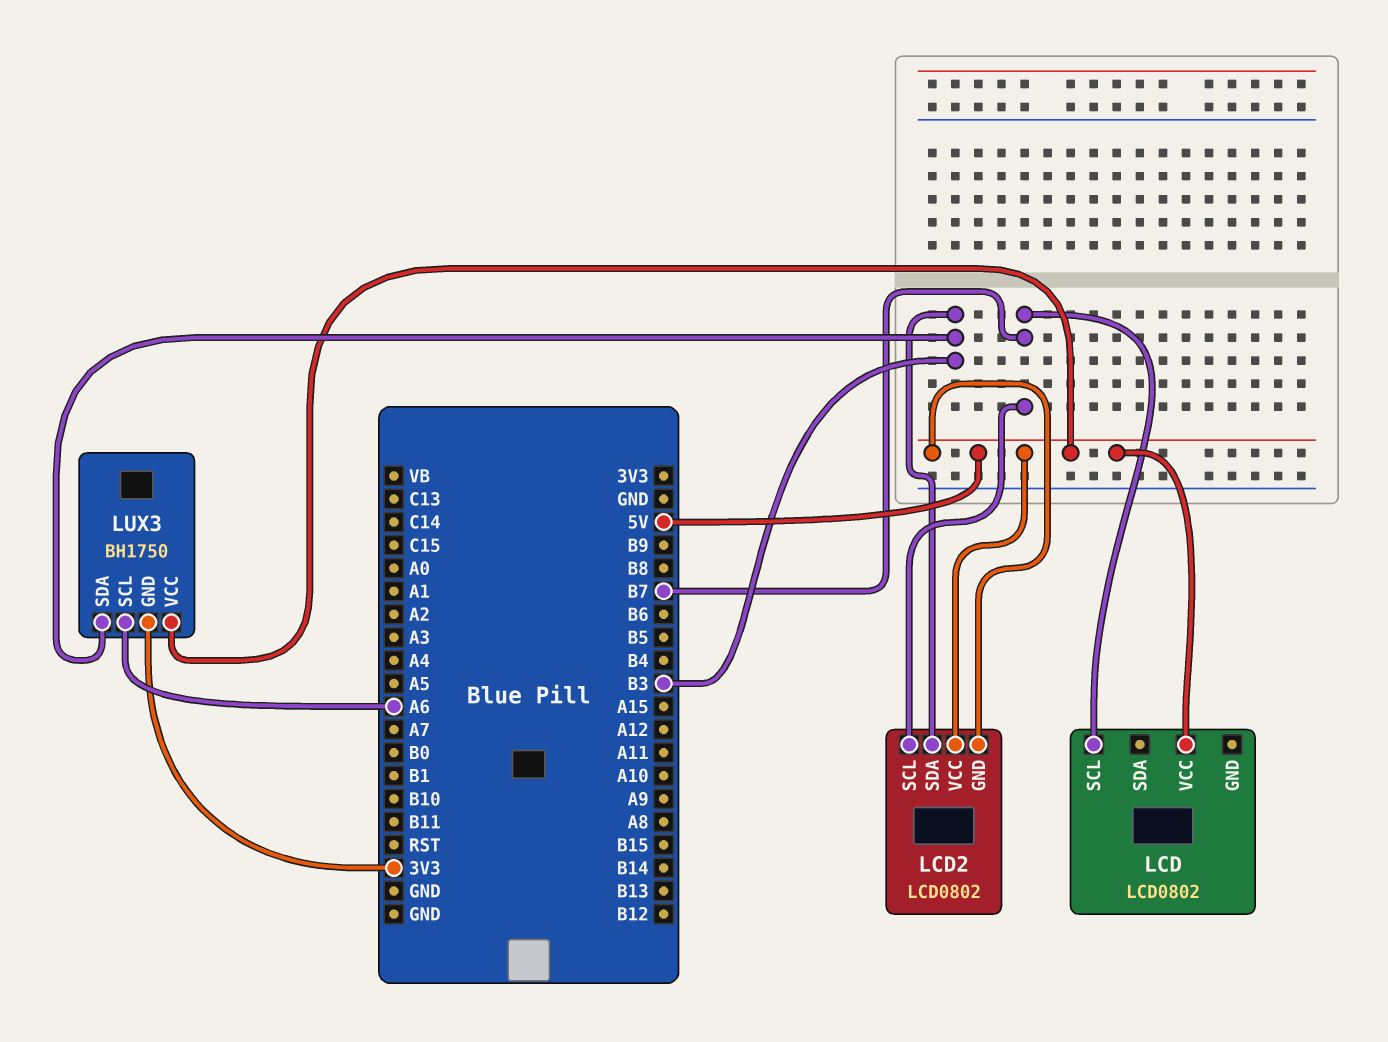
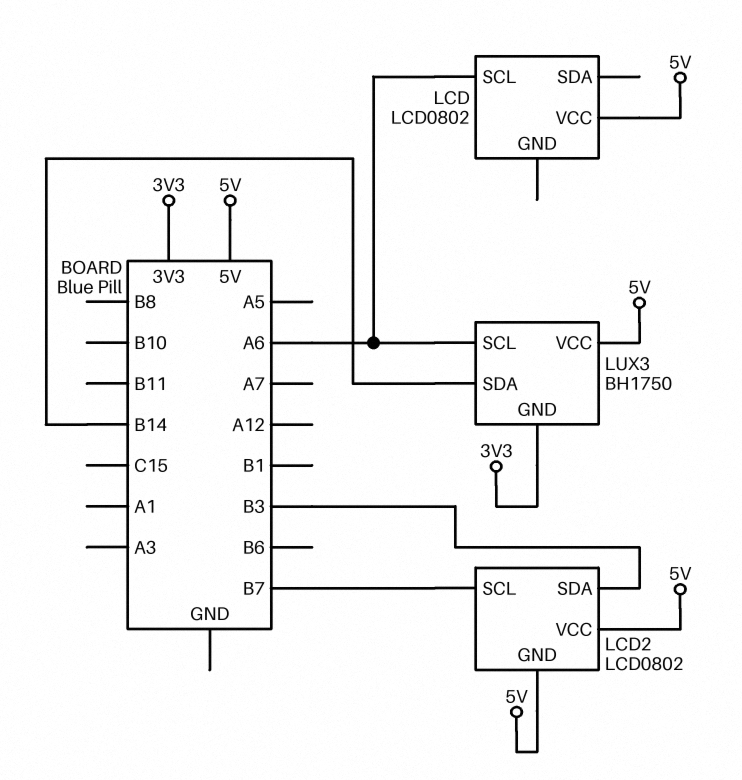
LCD pin SCL: B7 -> A6
LUX3 pin SDA: B3 -> B14

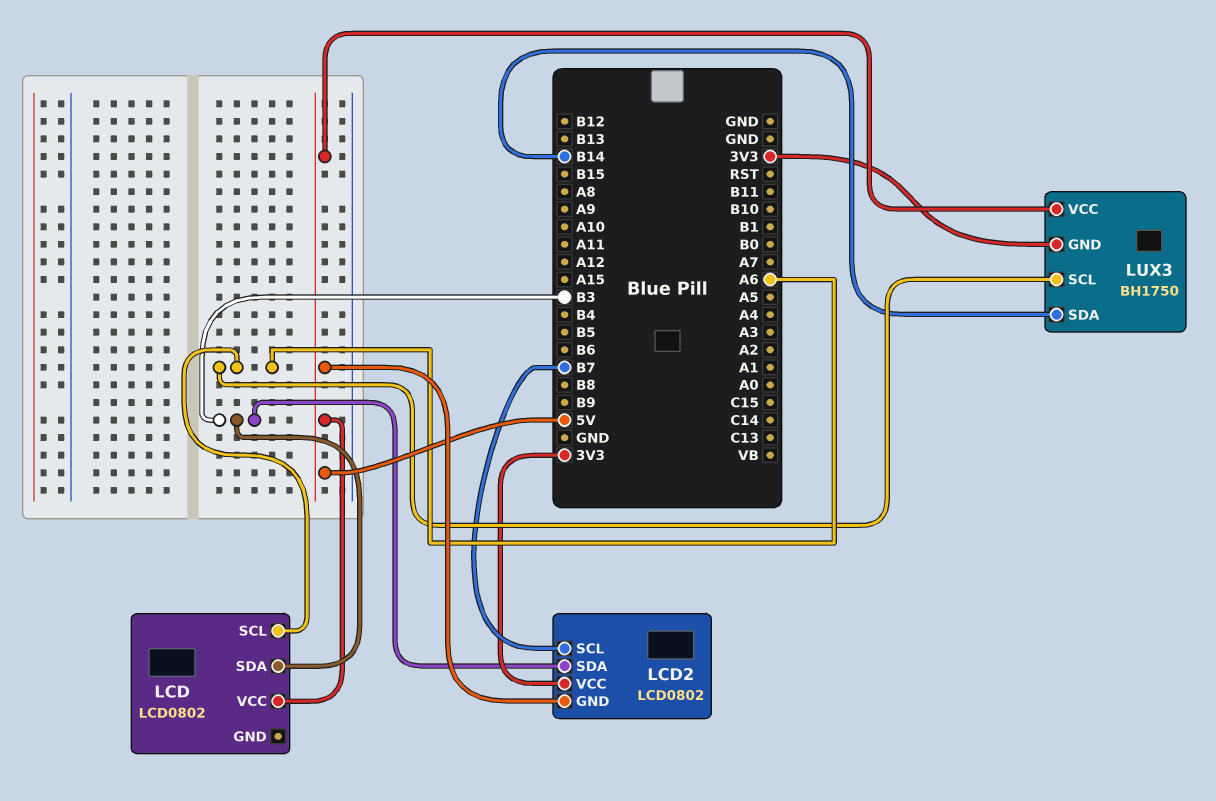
LCD pin SDA: none -> B3
LCD2 pin VCC: 5V -> 3V3

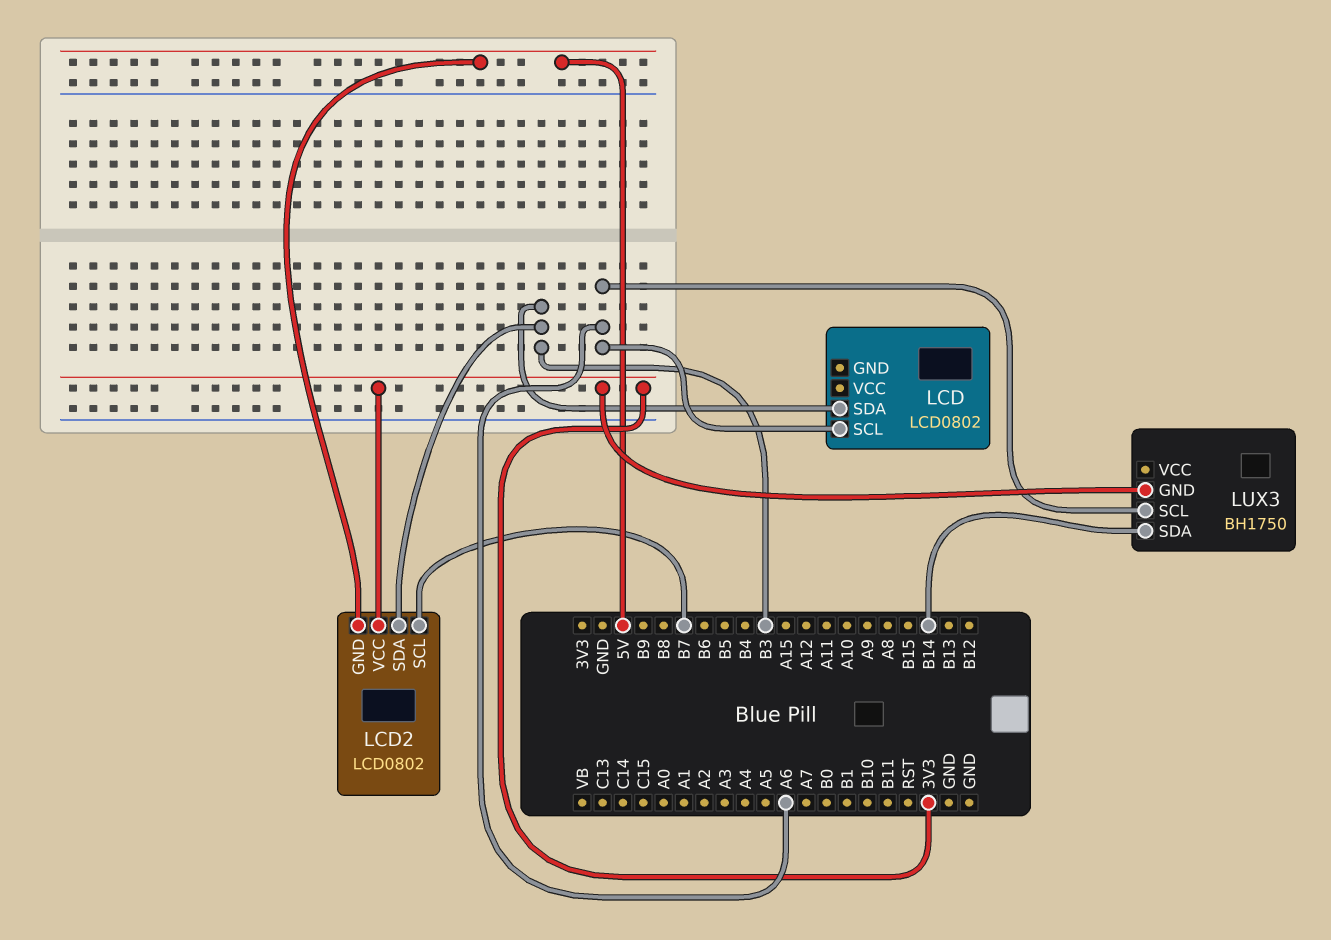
LCD pin VCC: 5V -> none
LUX3 pin VCC: 5V -> none

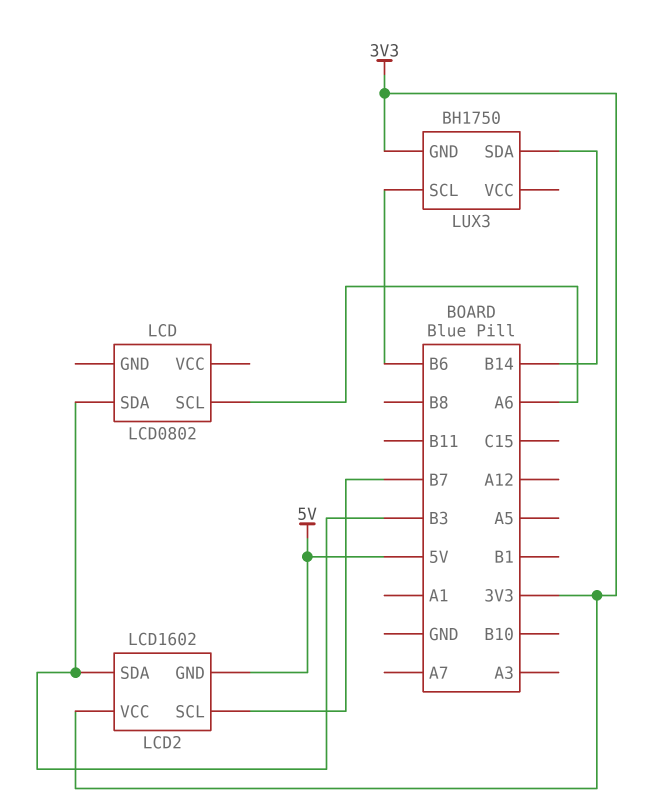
LCD2: LCD0802 -> LCD1602
LUX3 pin SCL: A6 -> B6

